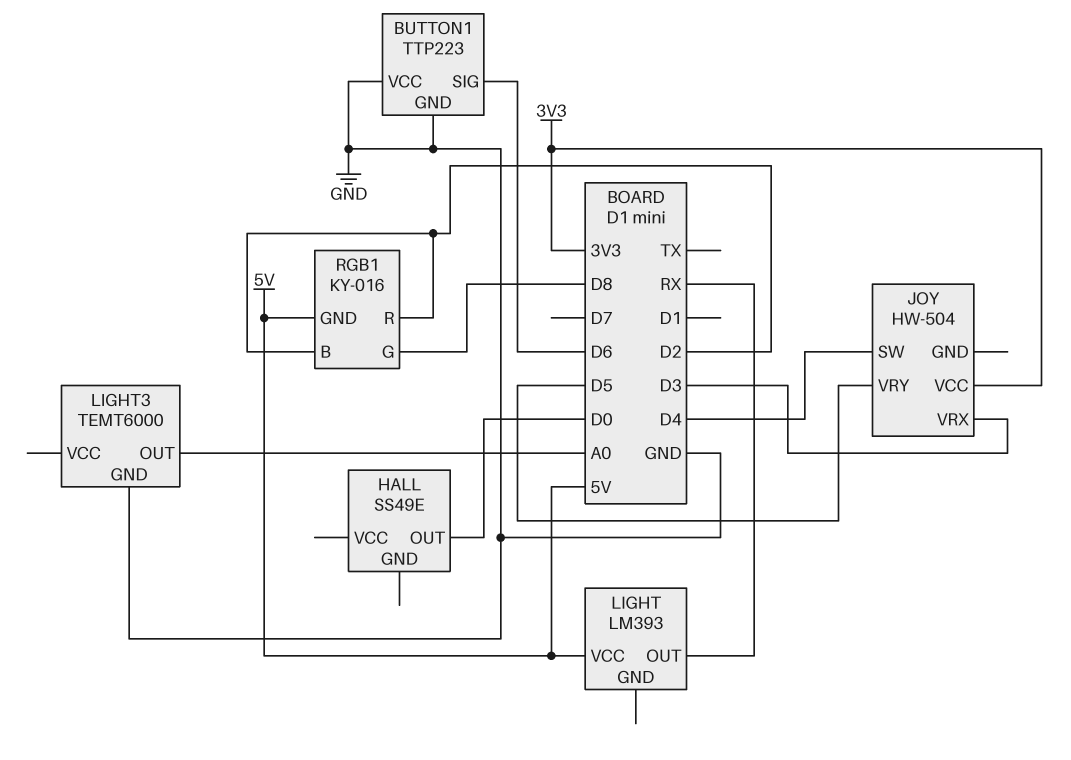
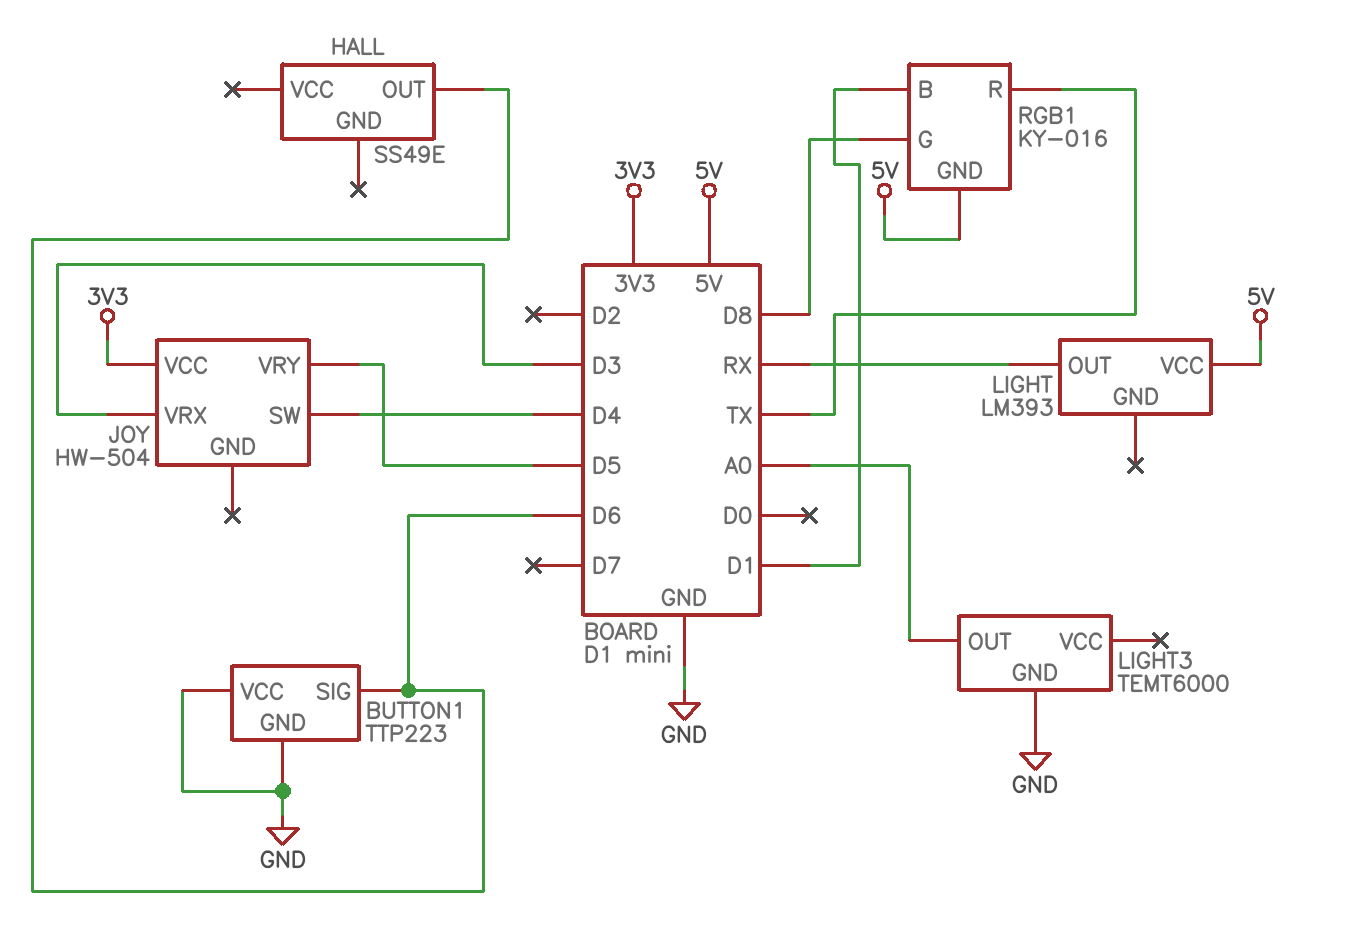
HALL pin OUT: D0 -> D6
RGB1 pin B: D2 -> D1
RGB1 pin R: D2 -> TX

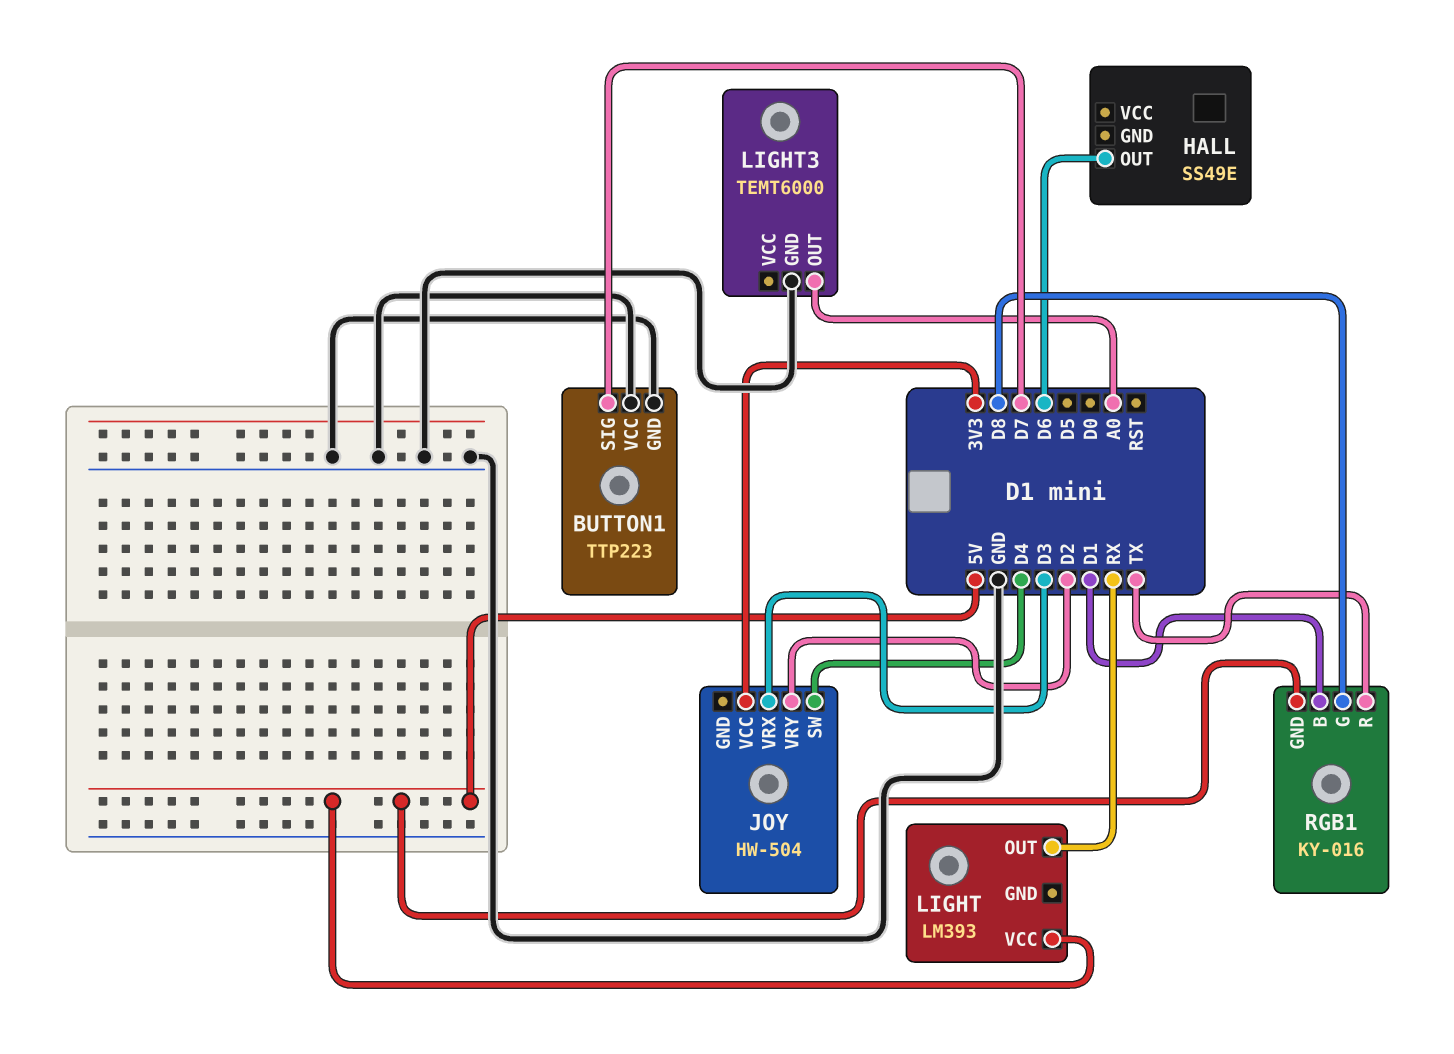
BUTTON1 pin SIG: D6 -> D7
JOY pin VRY: D5 -> D2

